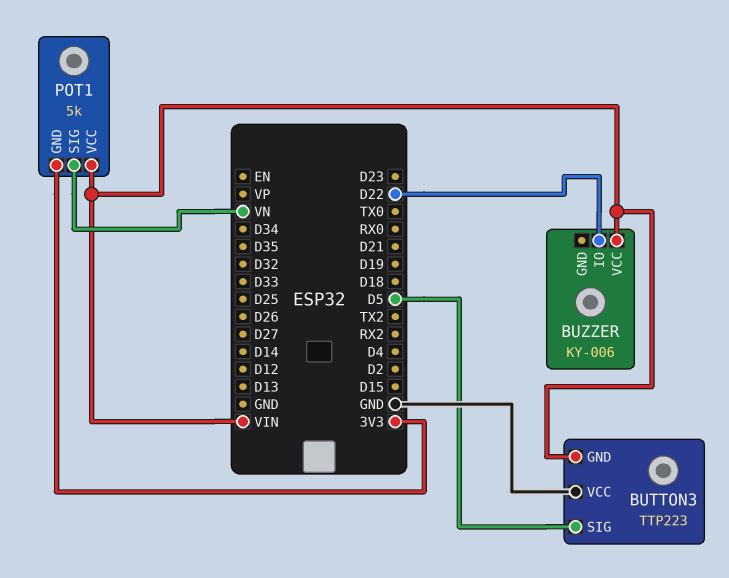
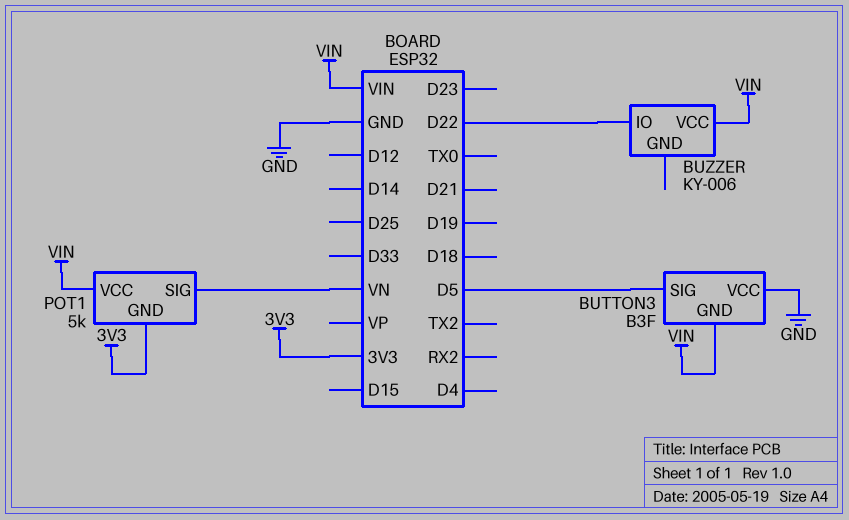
BUTTON3: TTP223 -> B3F

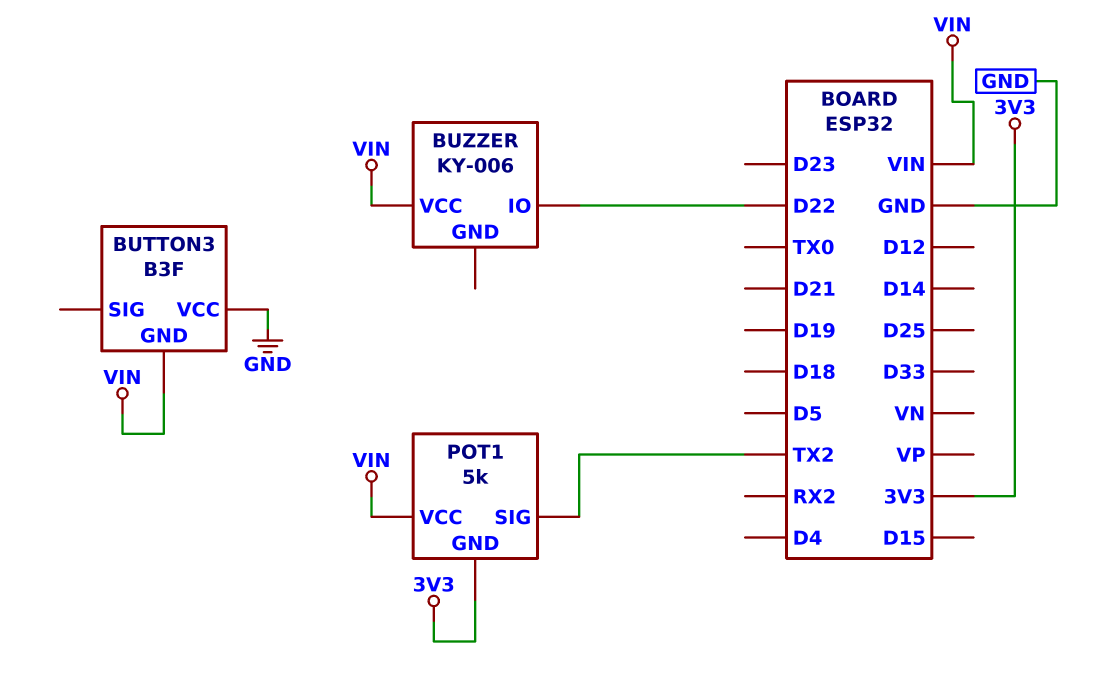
BUTTON3 pin SIG: D5 -> none
POT1 pin SIG: VN -> TX2

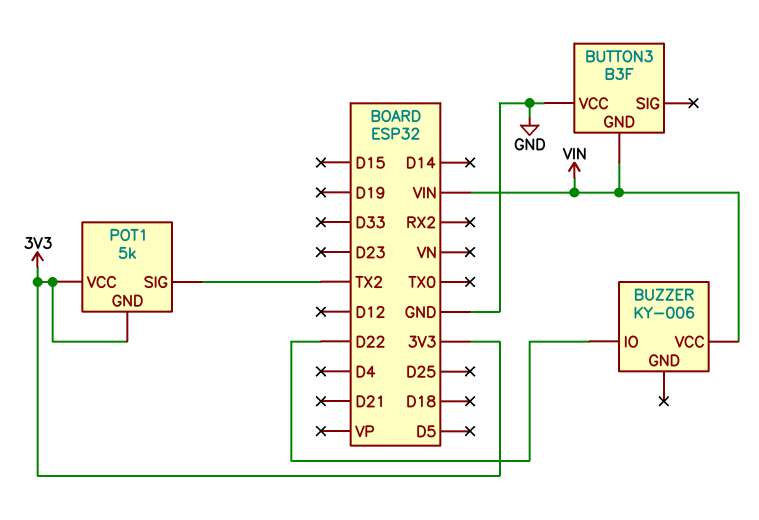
POT1 pin VCC: VIN -> 3V3

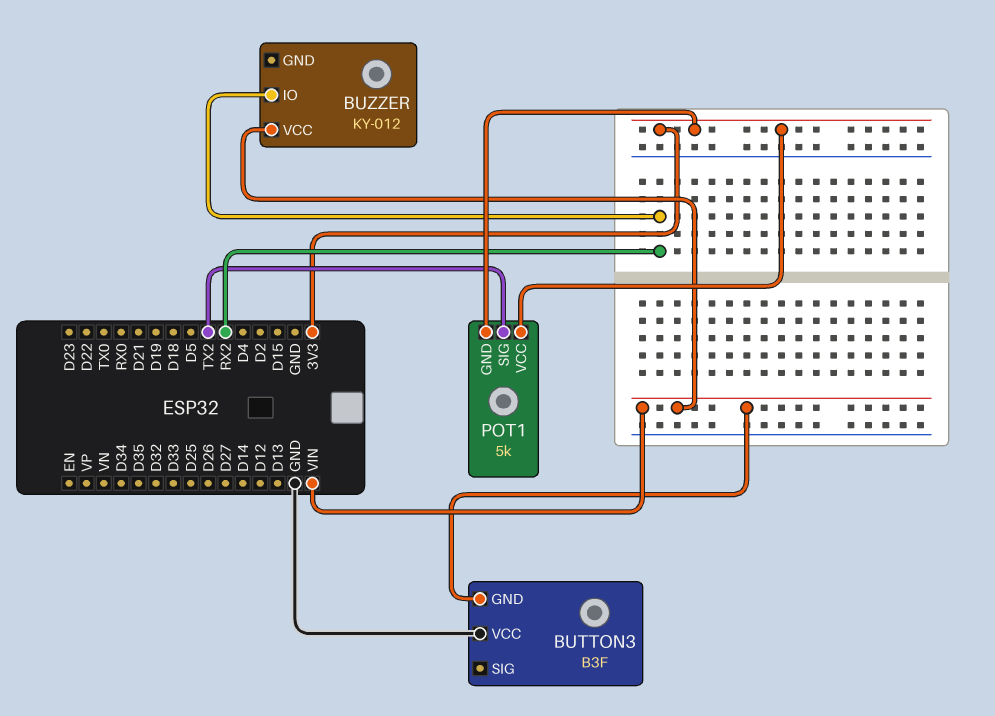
BUZZER: KY-006 -> KY-012
BUZZER pin IO: D22 -> RX2

